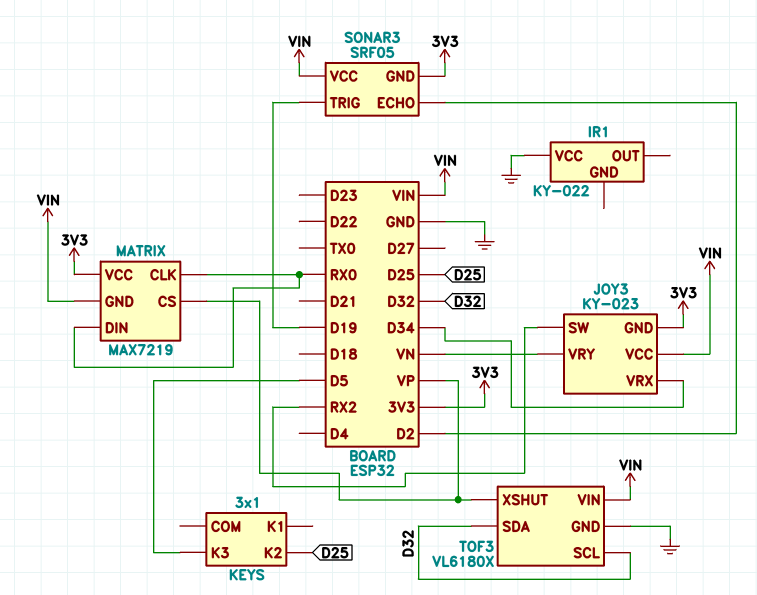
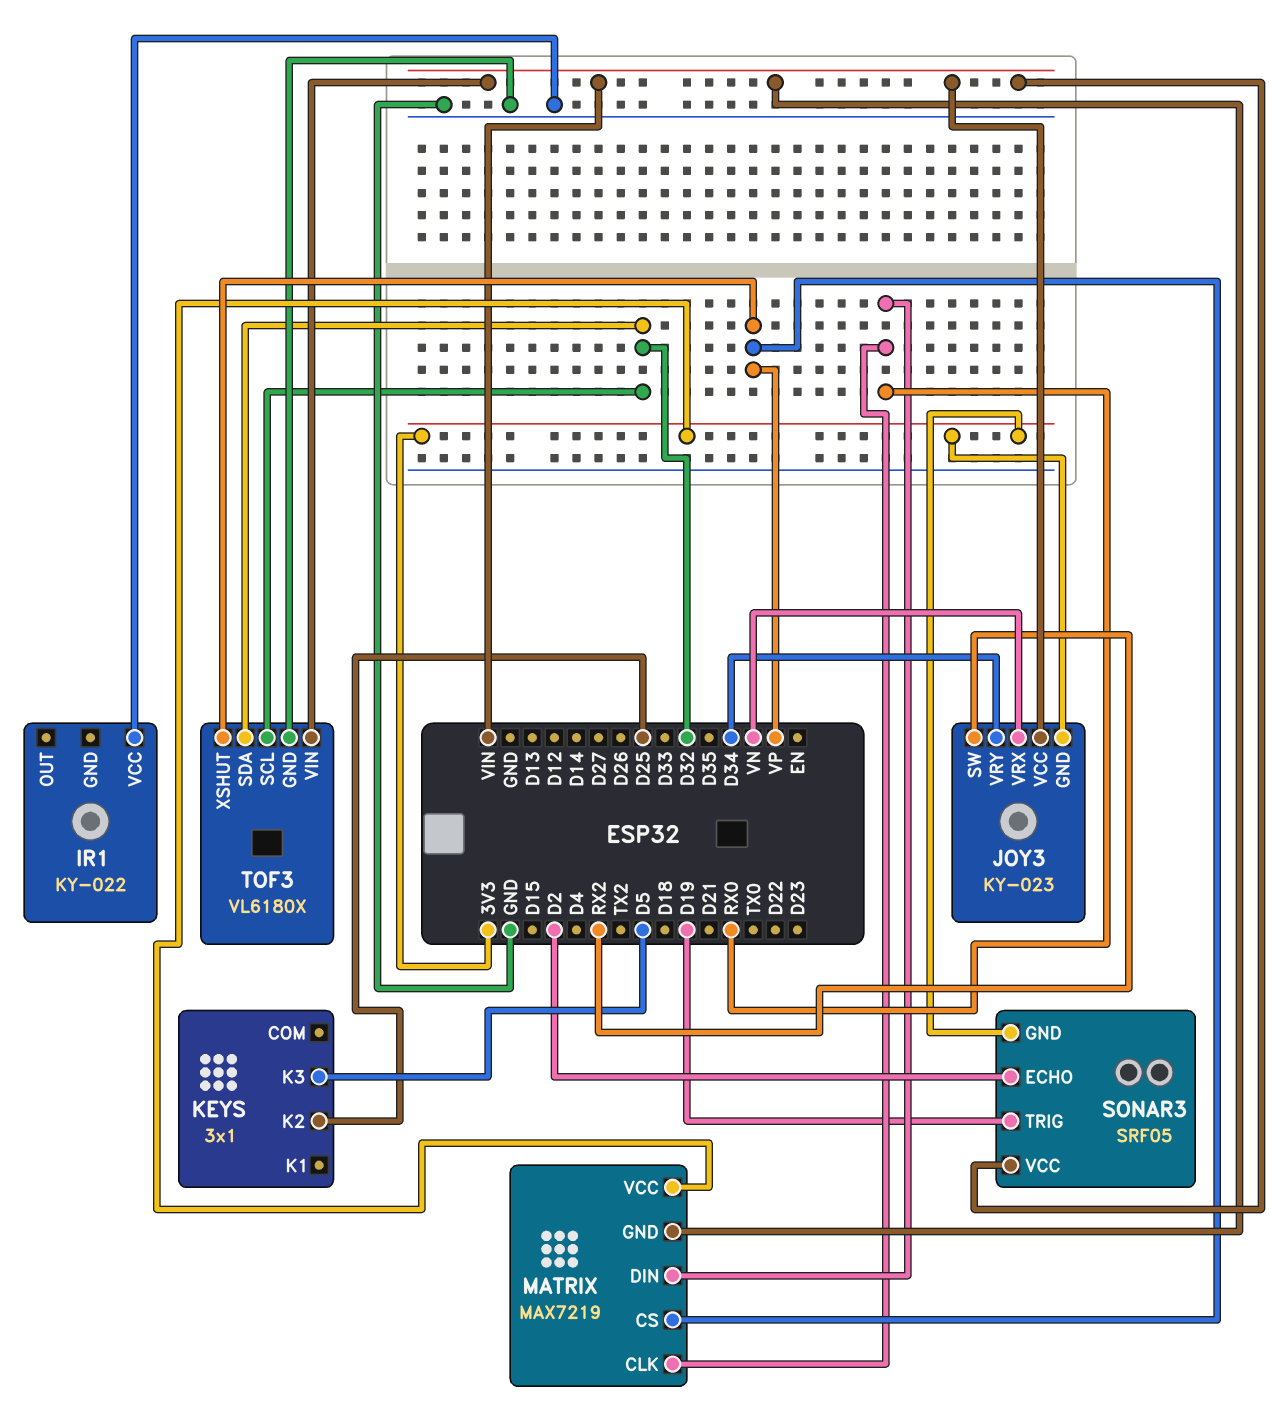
JOY3 pin VRX: D34 -> VN
JOY3 pin VRY: VN -> D34

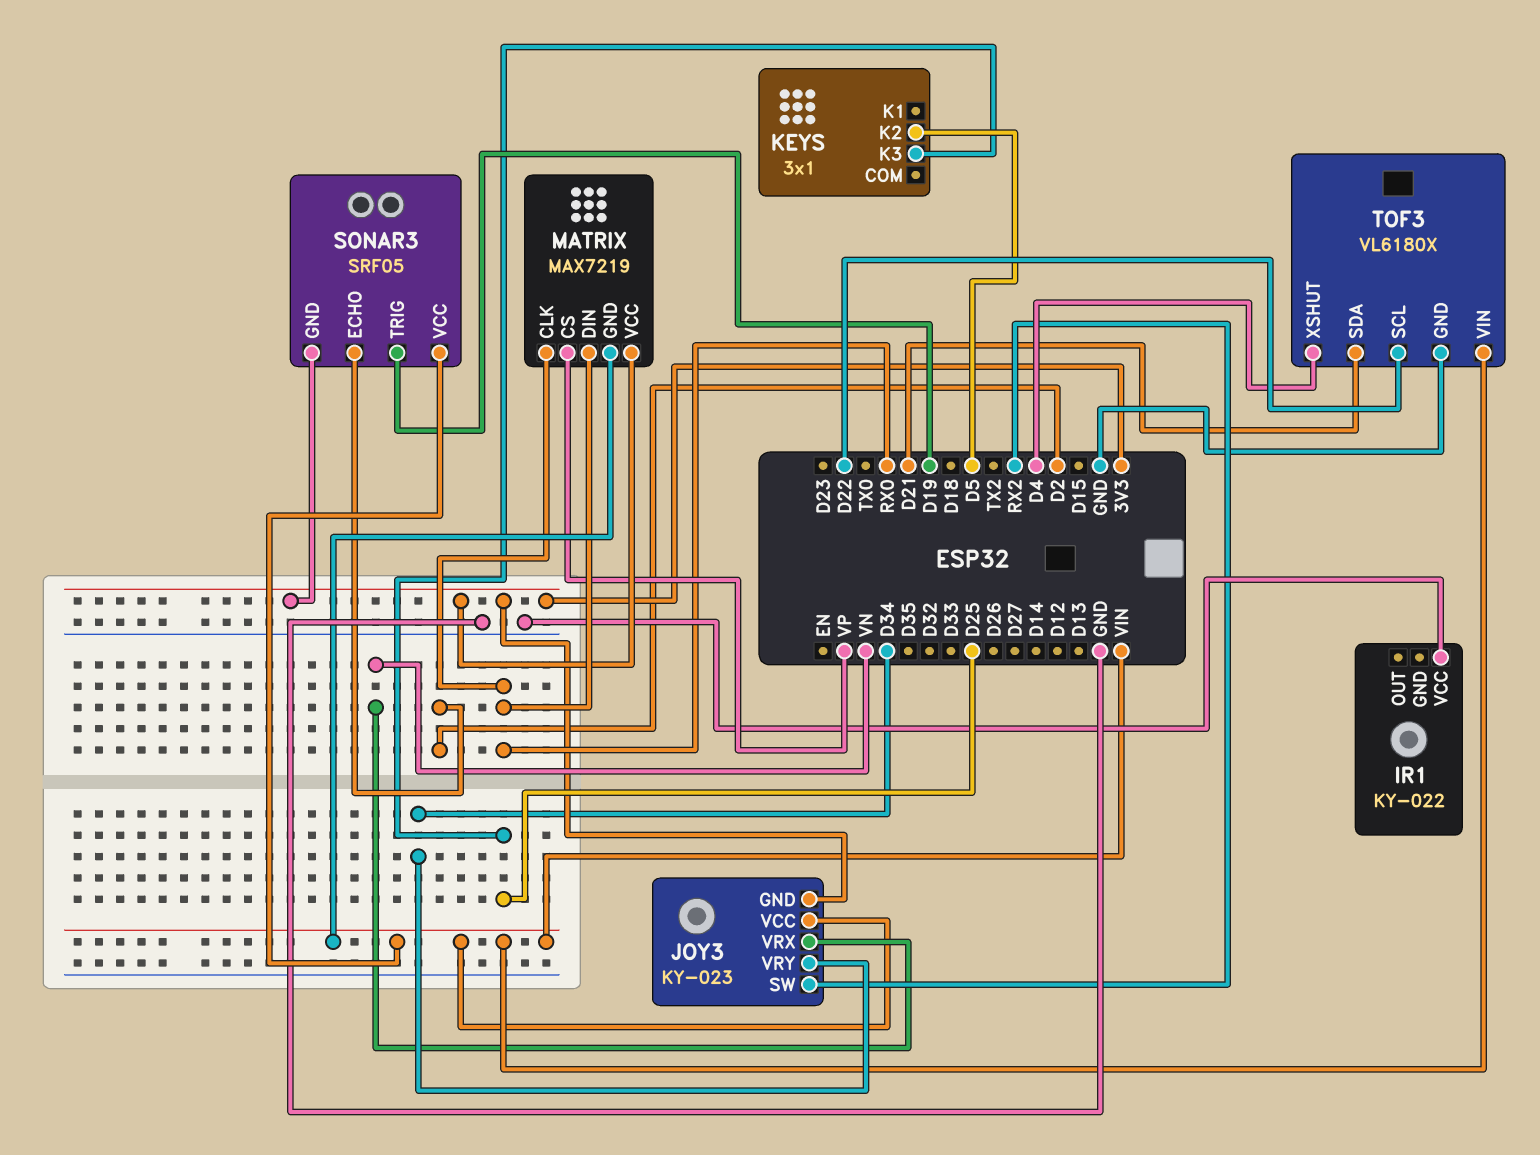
KEYS pin K2: D25 -> D5
KEYS pin K3: D5 -> D25
TOF3 pin SCL: D32 -> D22
TOF3 pin SDA: D32 -> D21
TOF3 pin XSHUT: VP -> D4

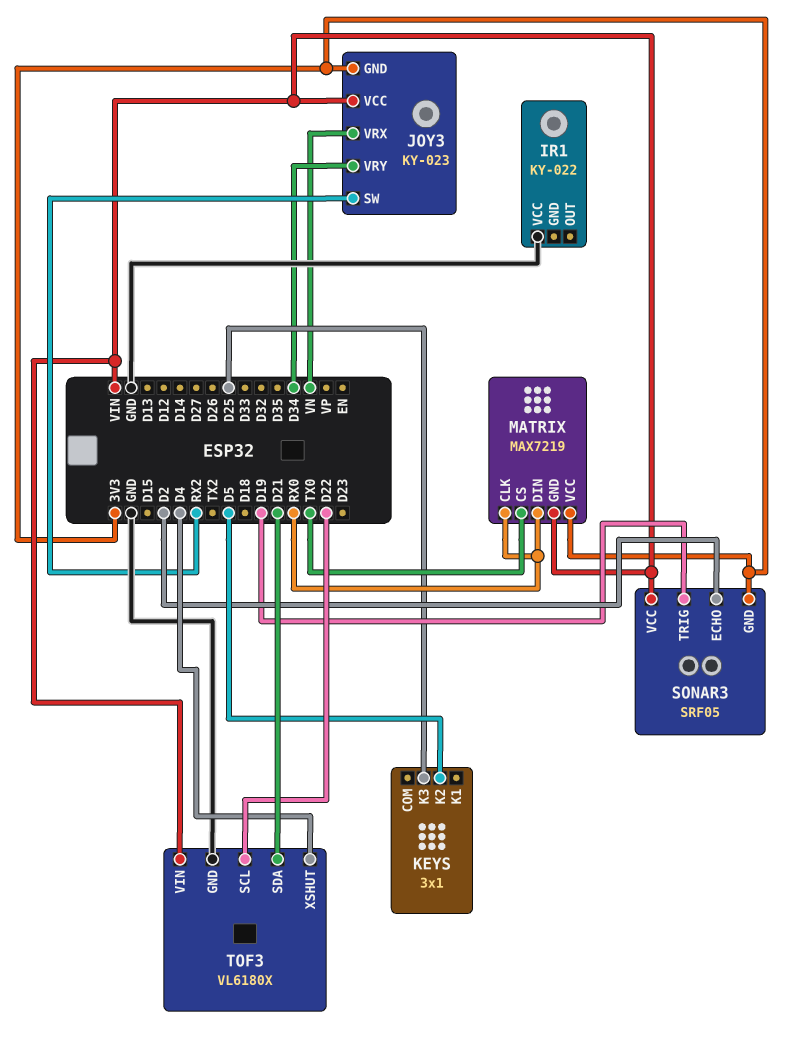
MATRIX pin CS: VP -> TX0

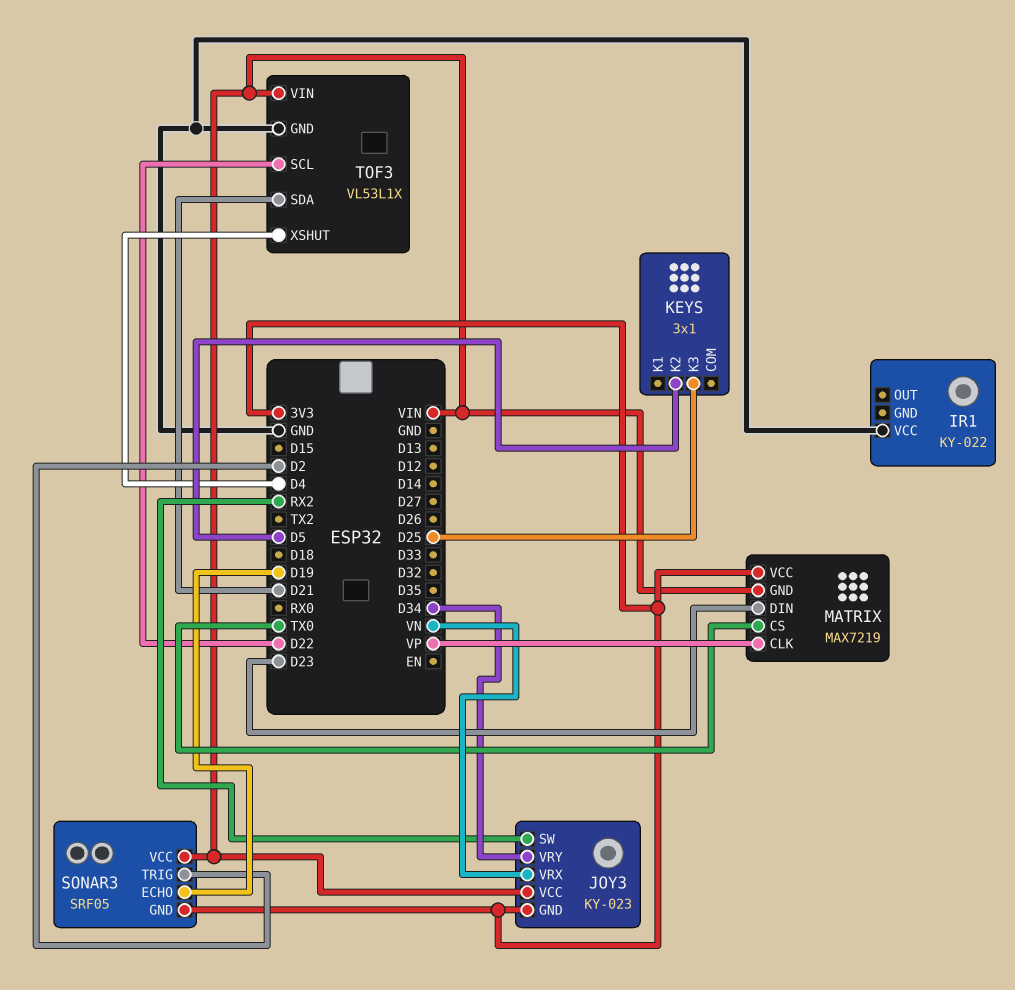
MATRIX pin CLK: RX0 -> VP
MATRIX pin DIN: RX0 -> D23
SONAR3 pin ECHO: D2 -> D19
SONAR3 pin TRIG: D19 -> D2
TOF3: VL6180X -> VL53L1X

